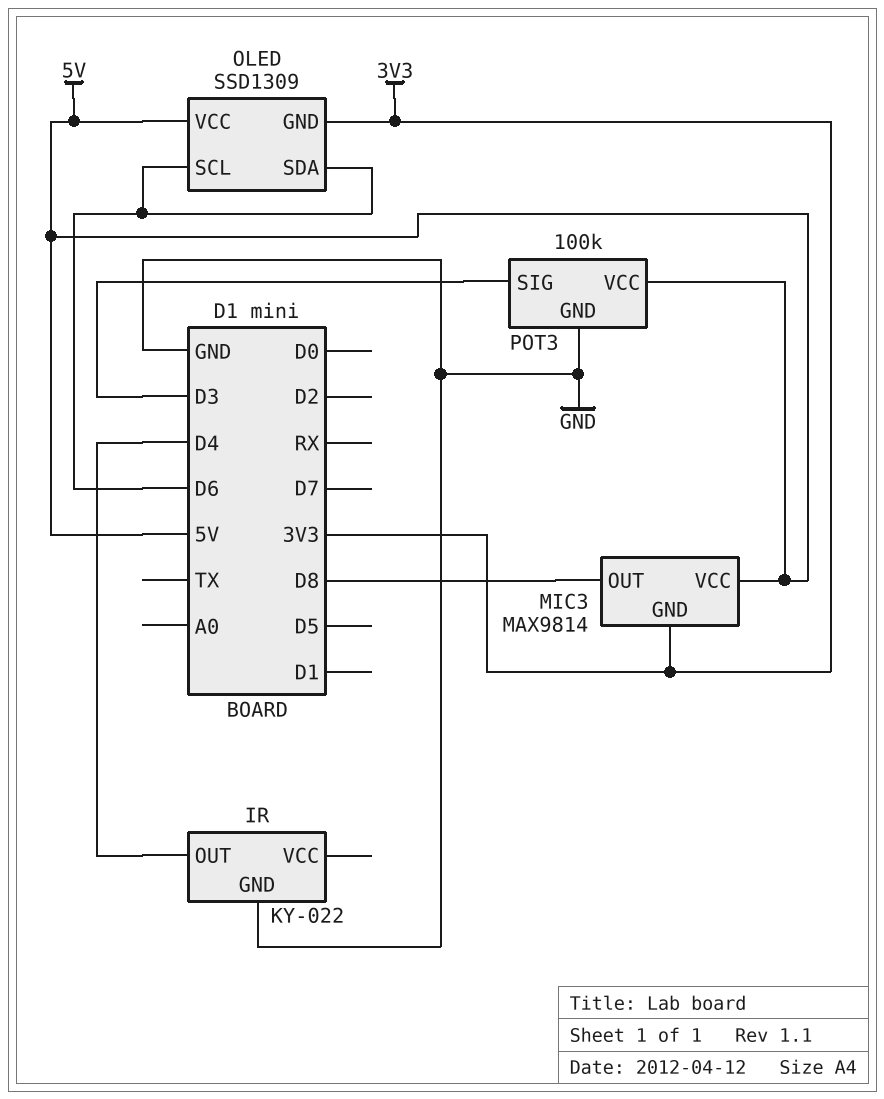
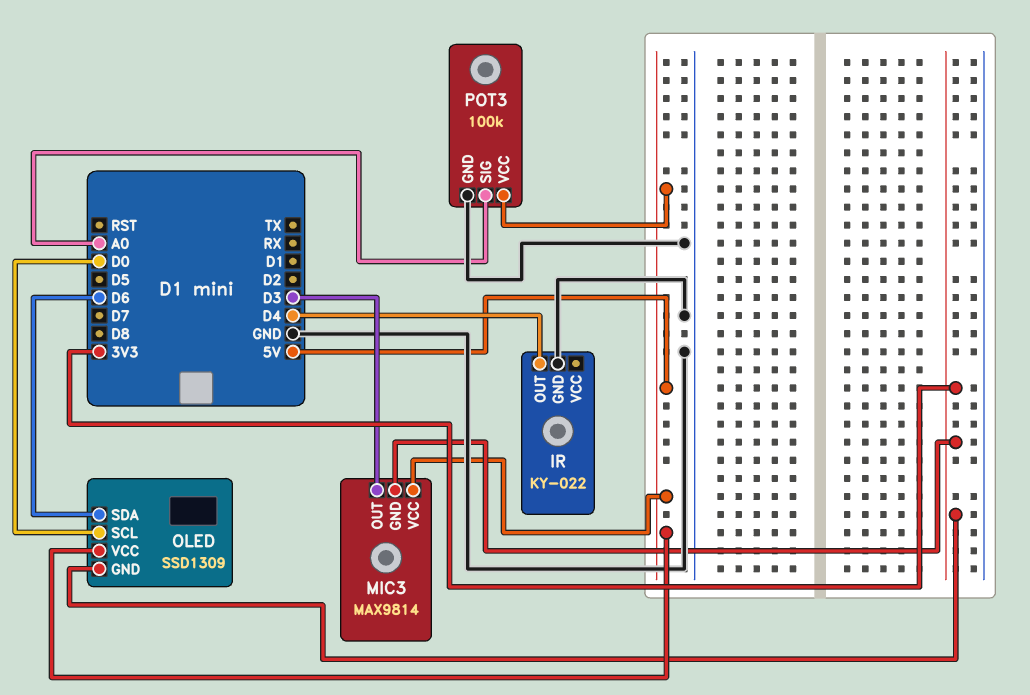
MIC3 pin OUT: D8 -> D3
OLED pin SCL: D6 -> D0
POT3 pin SIG: D3 -> A0

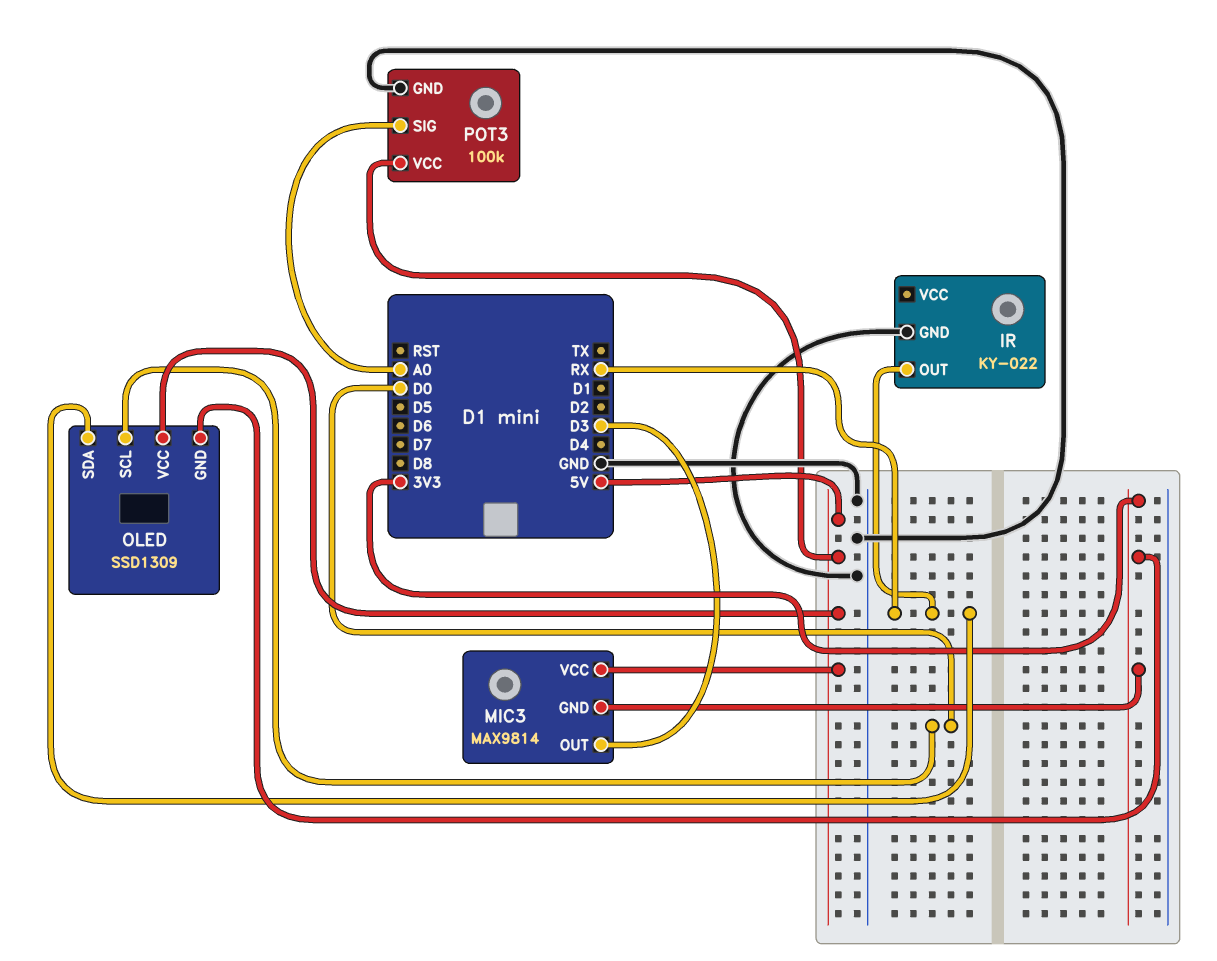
IR pin OUT: D4 -> RX
OLED pin SDA: D6 -> RX

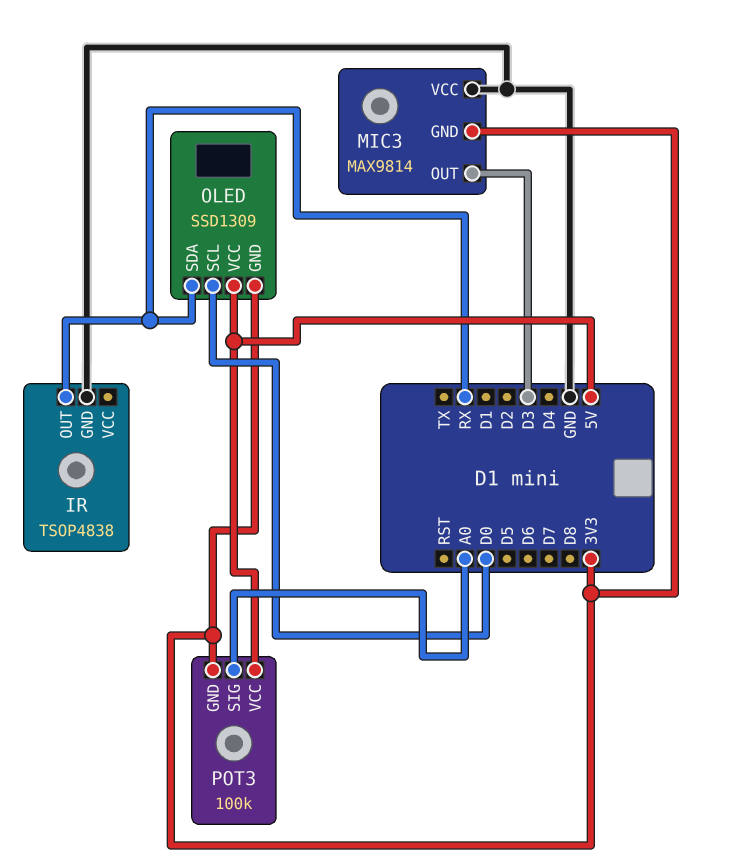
IR: KY-022 -> TSOP4838
MIC3 pin VCC: 5V -> GND
POT3 pin GND: GND -> 3V3

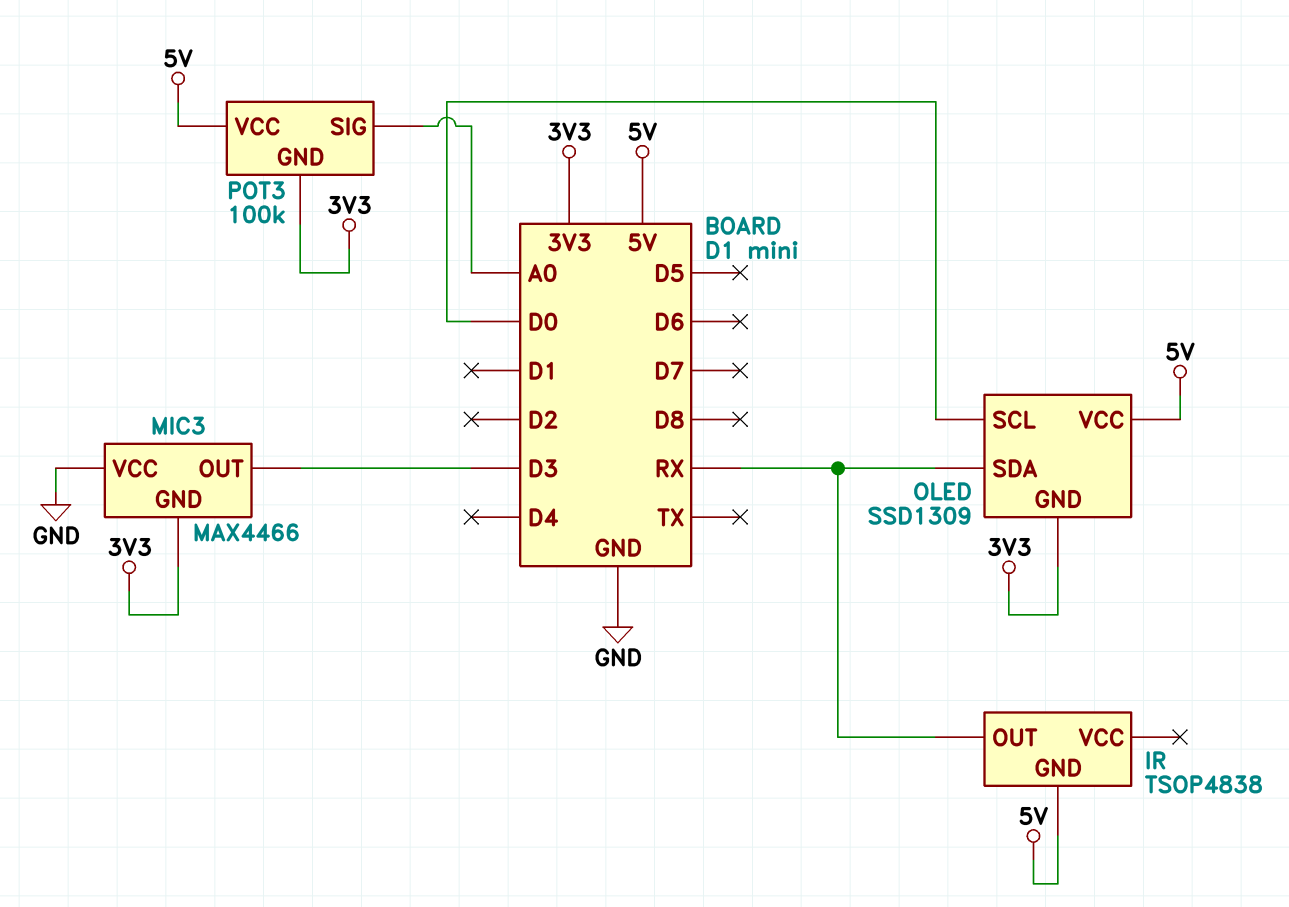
IR pin GND: GND -> 5V
MIC3: MAX9814 -> MAX4466

